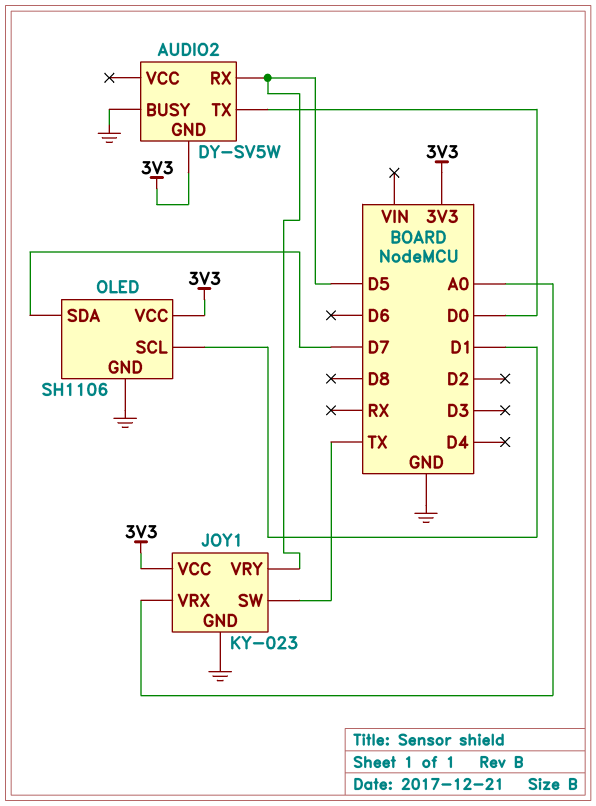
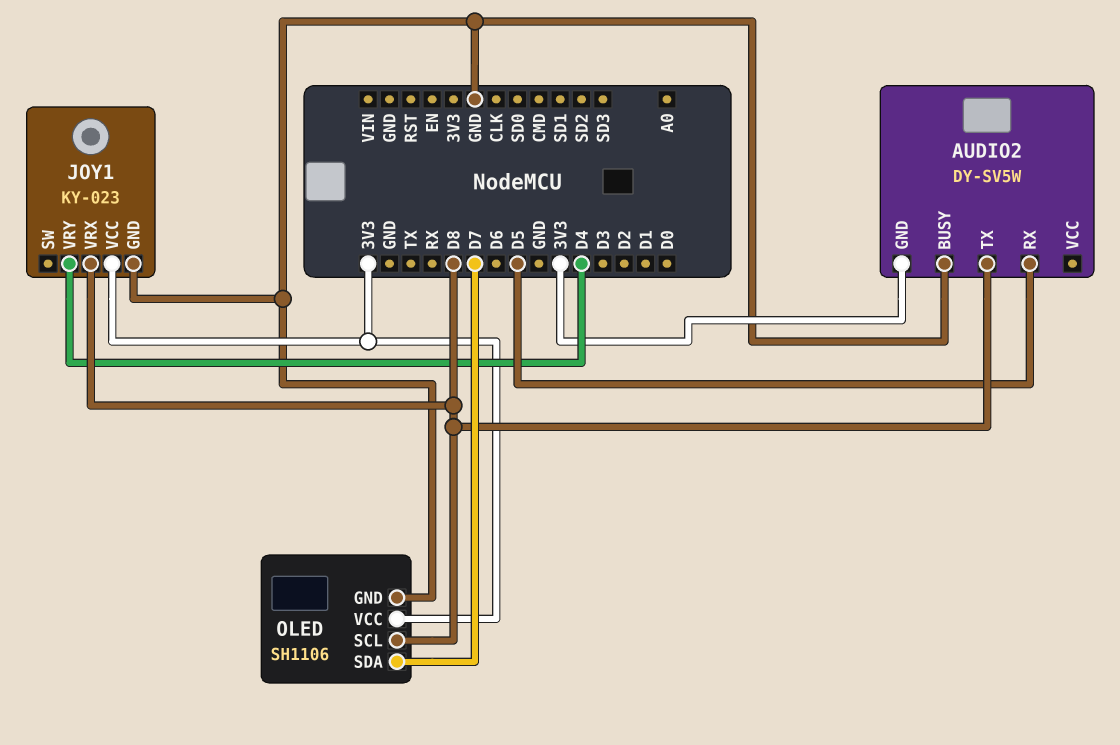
AUDIO2 pin TX: D0 -> D8
JOY1 pin SW: TX -> none
JOY1 pin VRX: A0 -> D8
JOY1 pin VRY: D5 -> D4
OLED pin SCL: D1 -> D8

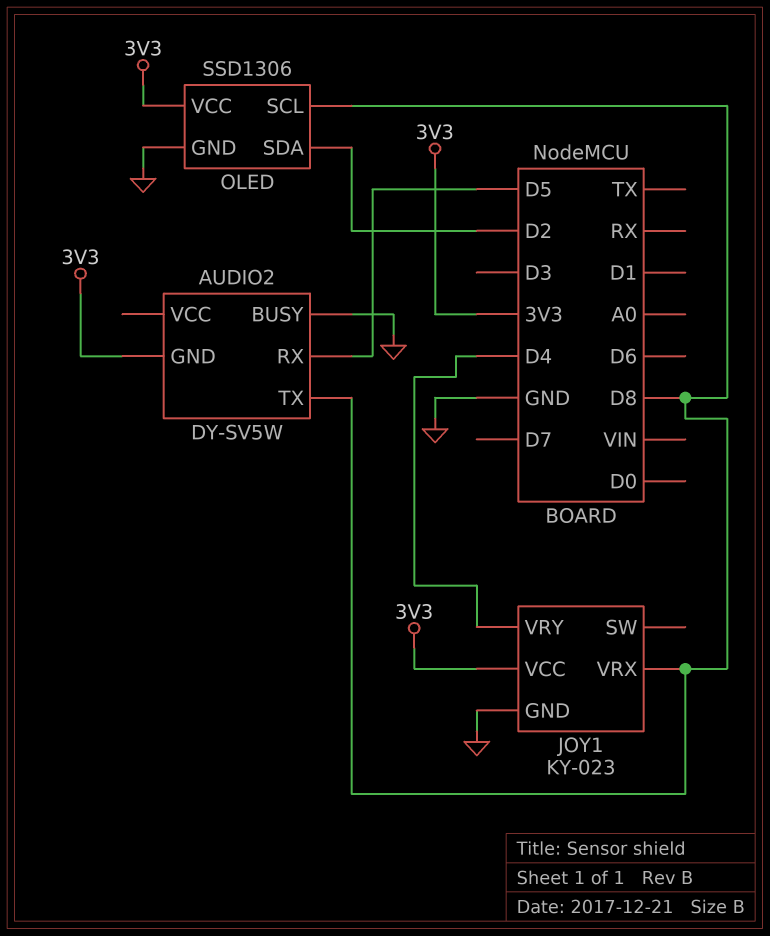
OLED: SH1106 -> SSD1306
OLED pin SDA: D7 -> D2

